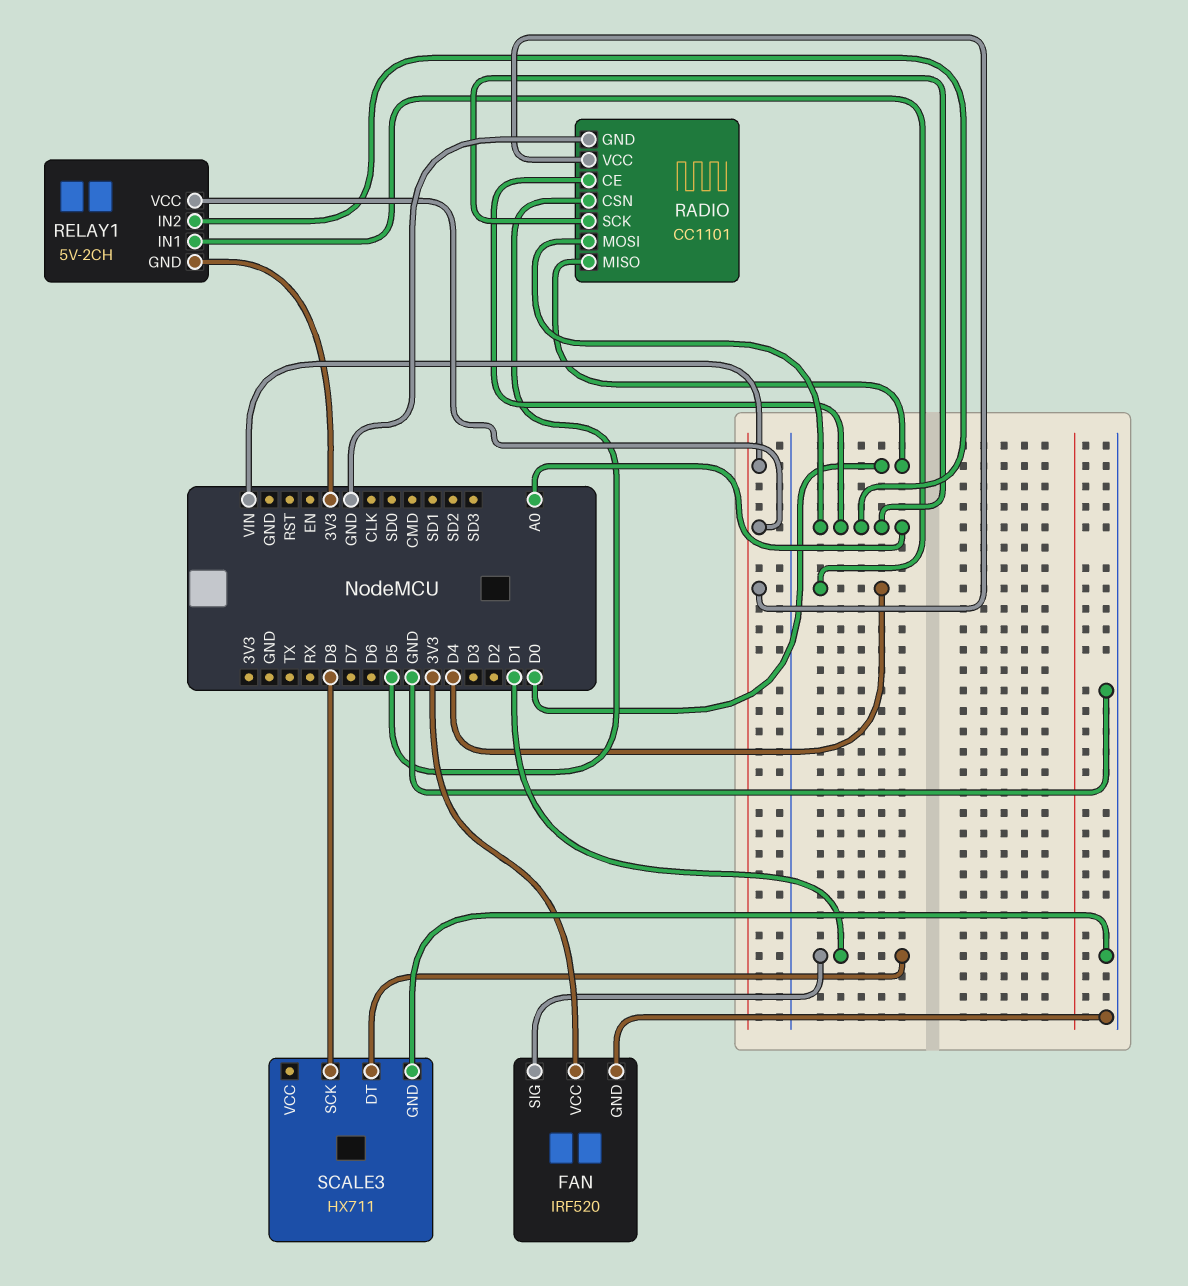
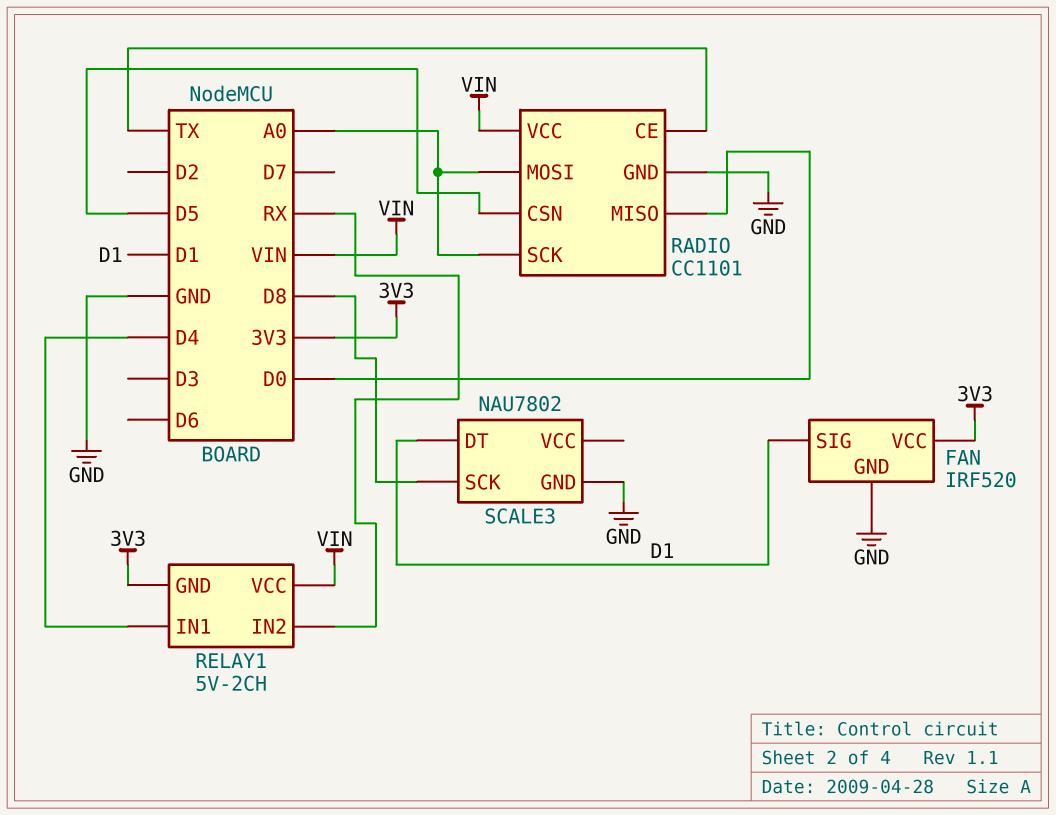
RADIO pin CE: A0 -> TX
RELAY1 pin IN2: A0 -> RX
SCALE3: HX711 -> NAU7802

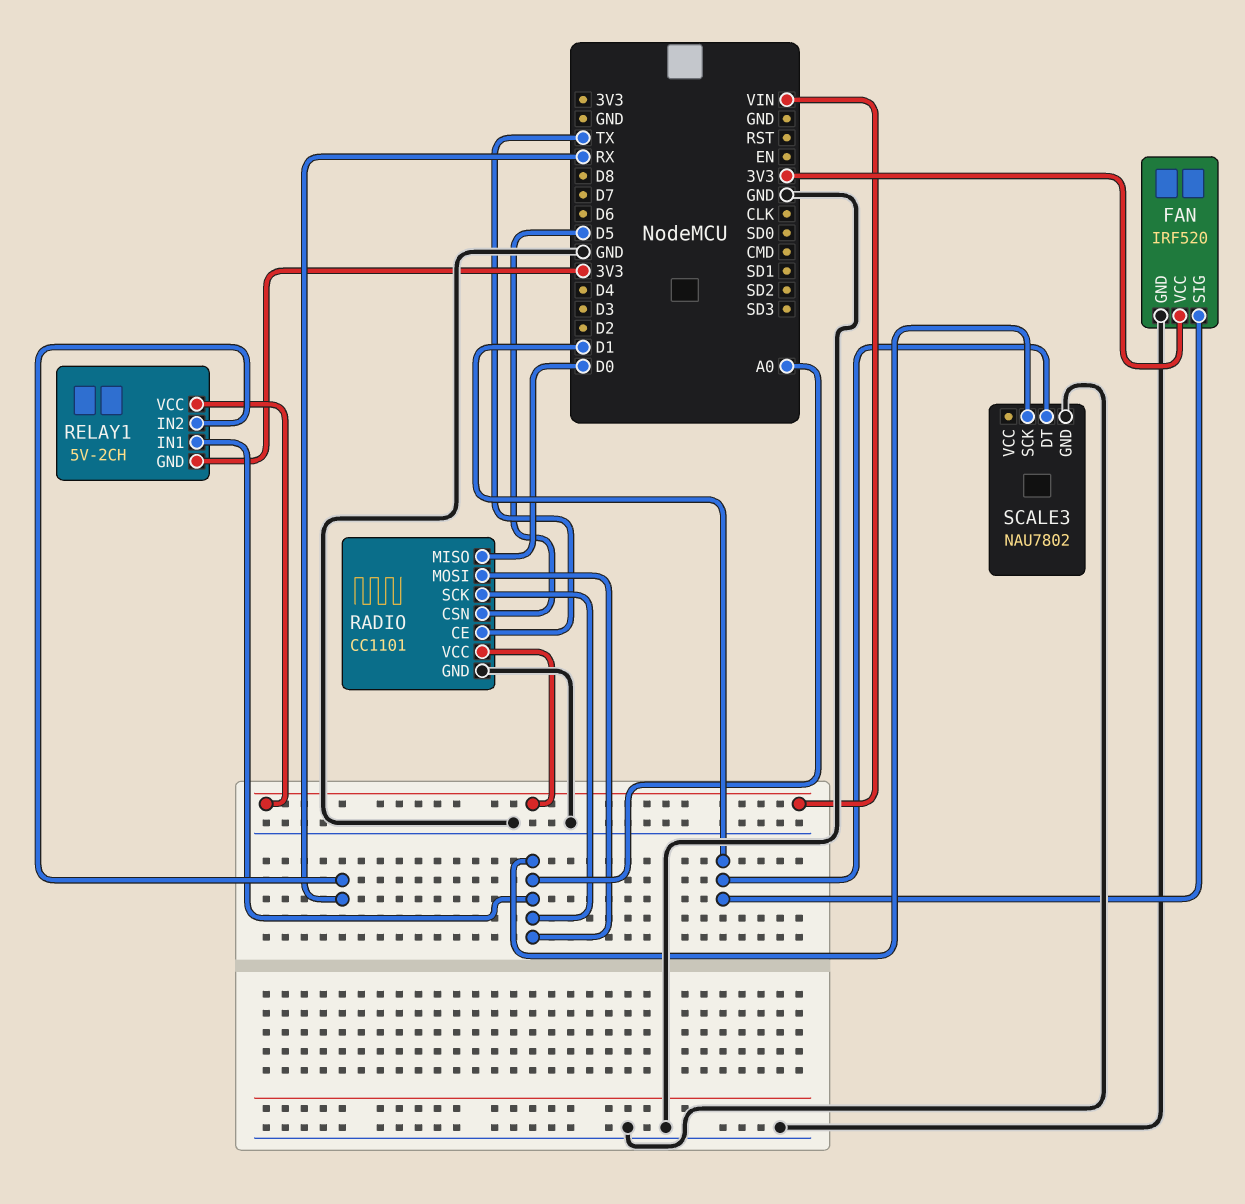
RELAY1 pin IN1: D4 -> A0
SCALE3 pin SCK: D8 -> A0

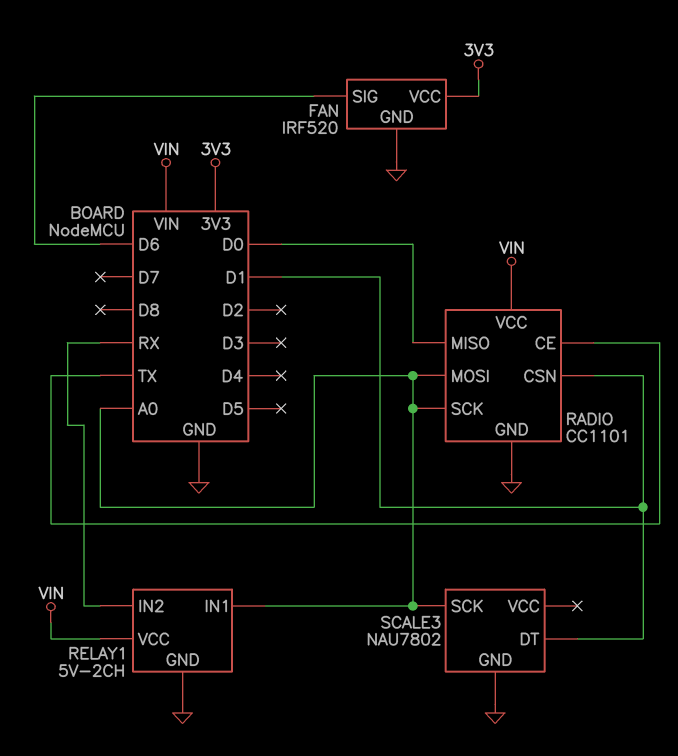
FAN pin SIG: D1 -> D6
RADIO pin CSN: D5 -> D1
RELAY1 pin GND: 3V3 -> GND

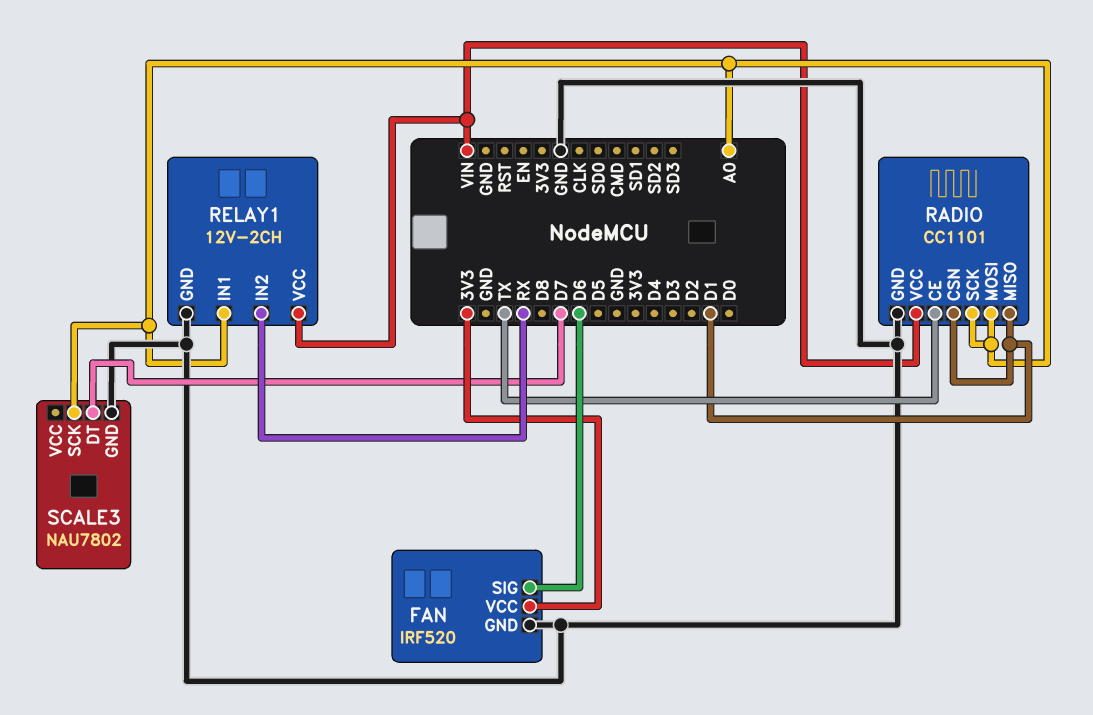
RADIO pin MISO: D0 -> D1
RELAY1: 5V-2CH -> 12V-2CH
SCALE3 pin DT: D1 -> D7

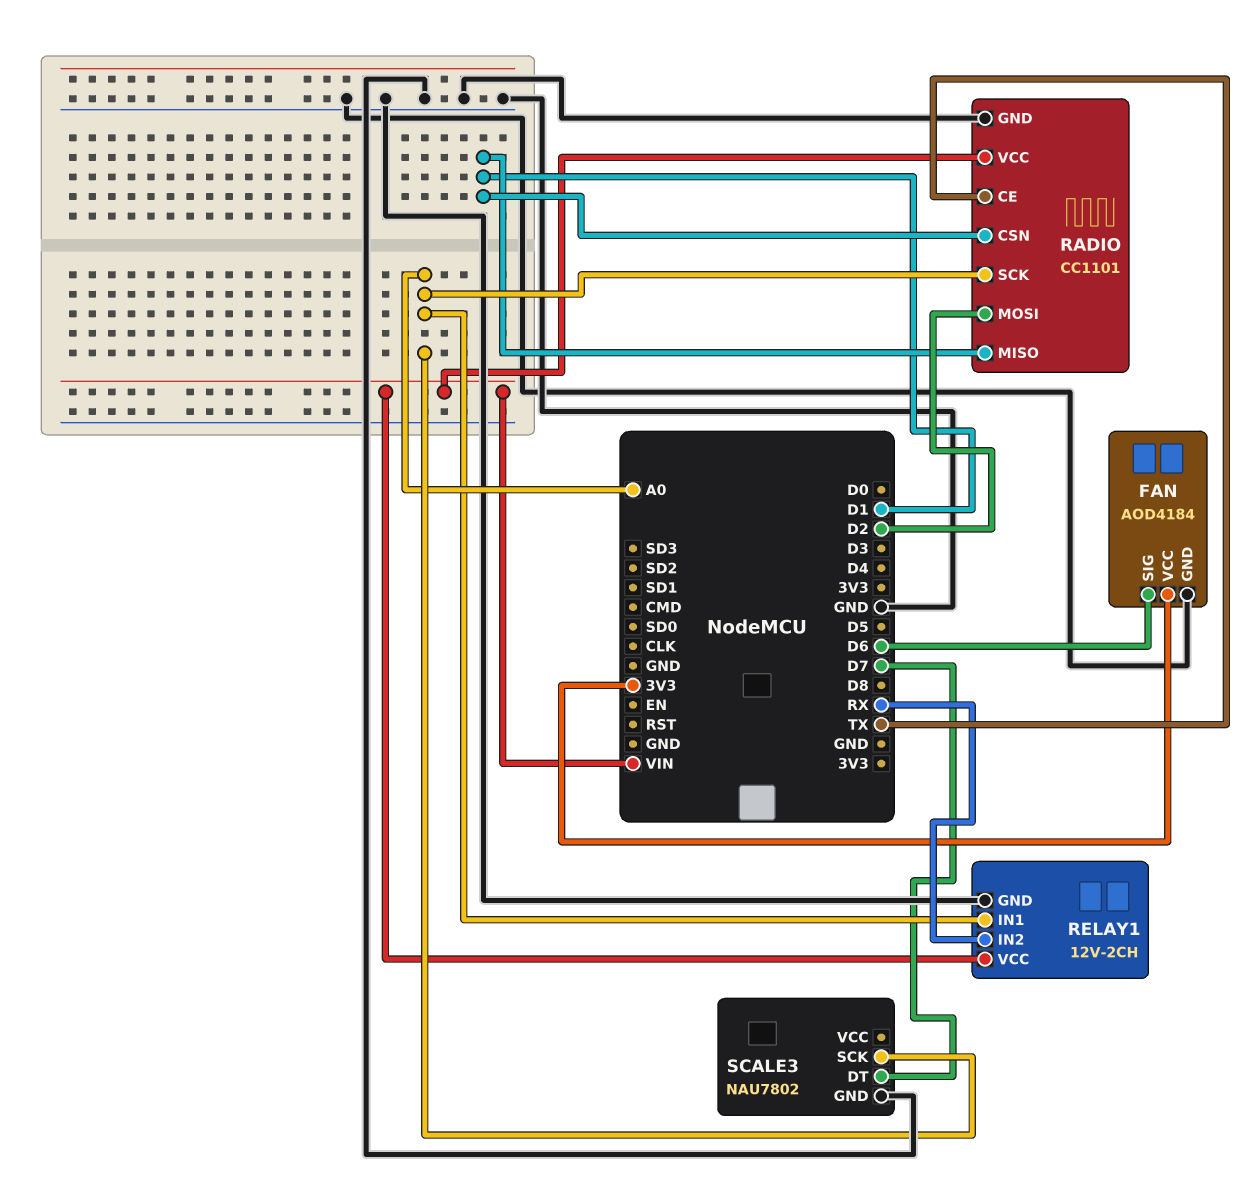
FAN: IRF520 -> AOD4184
RADIO pin MOSI: A0 -> D2

